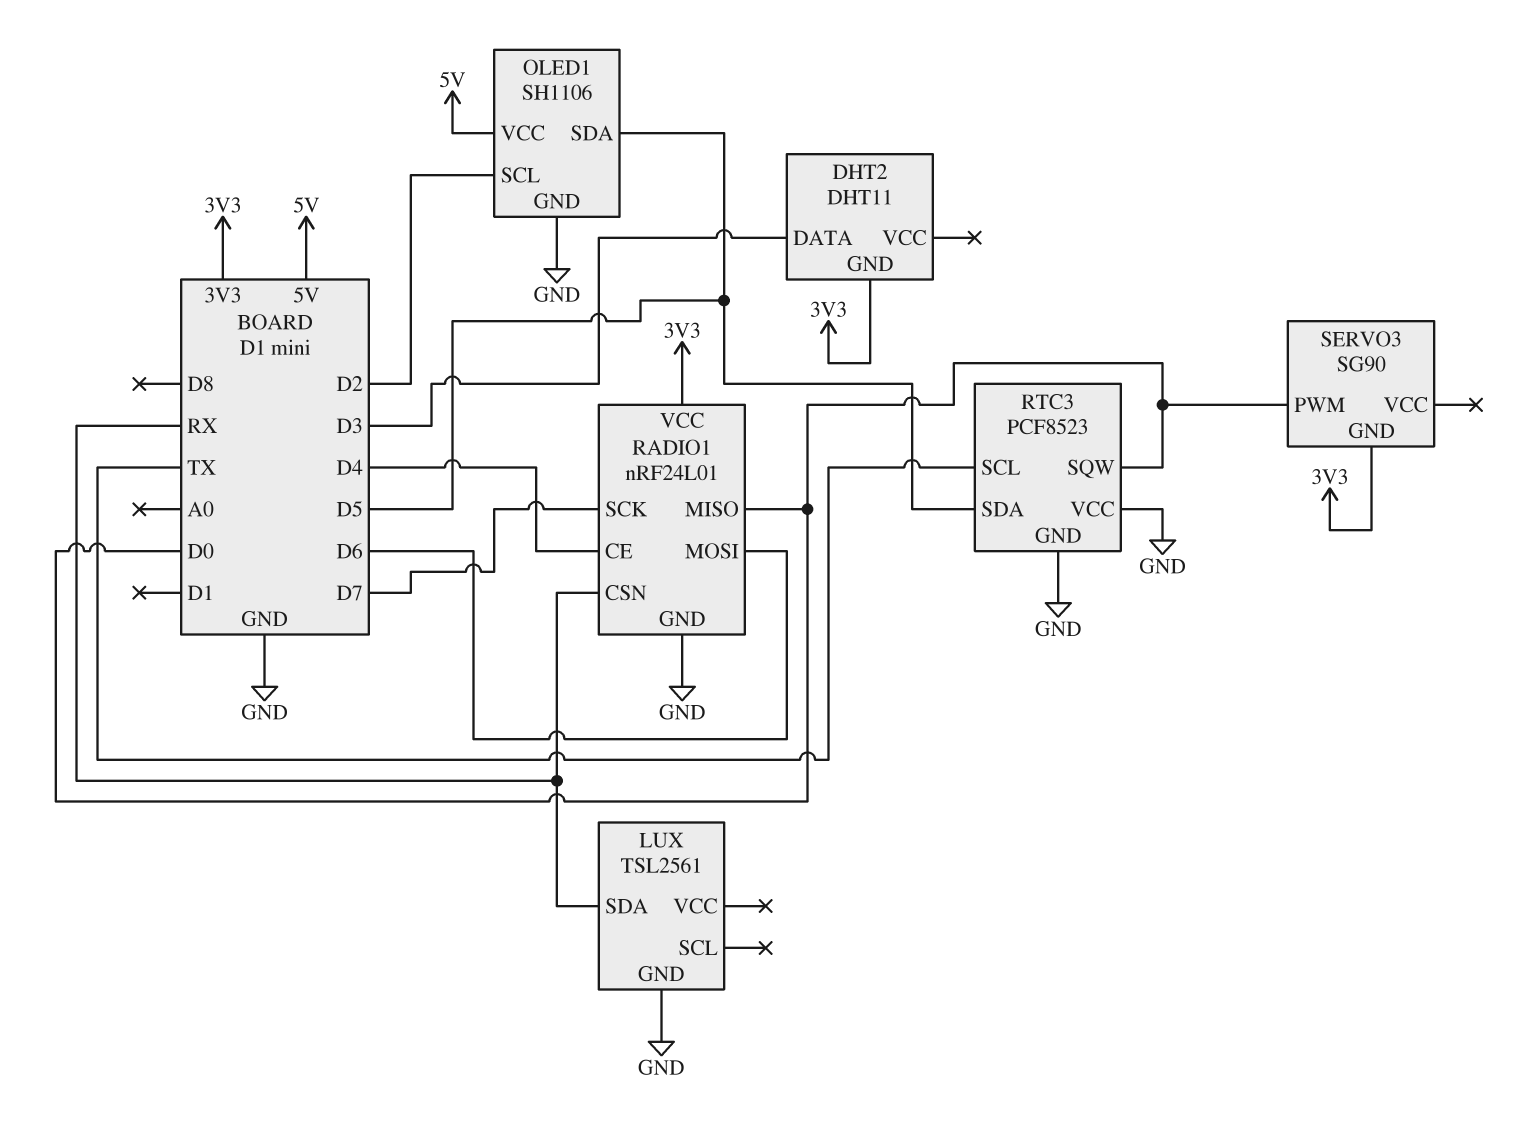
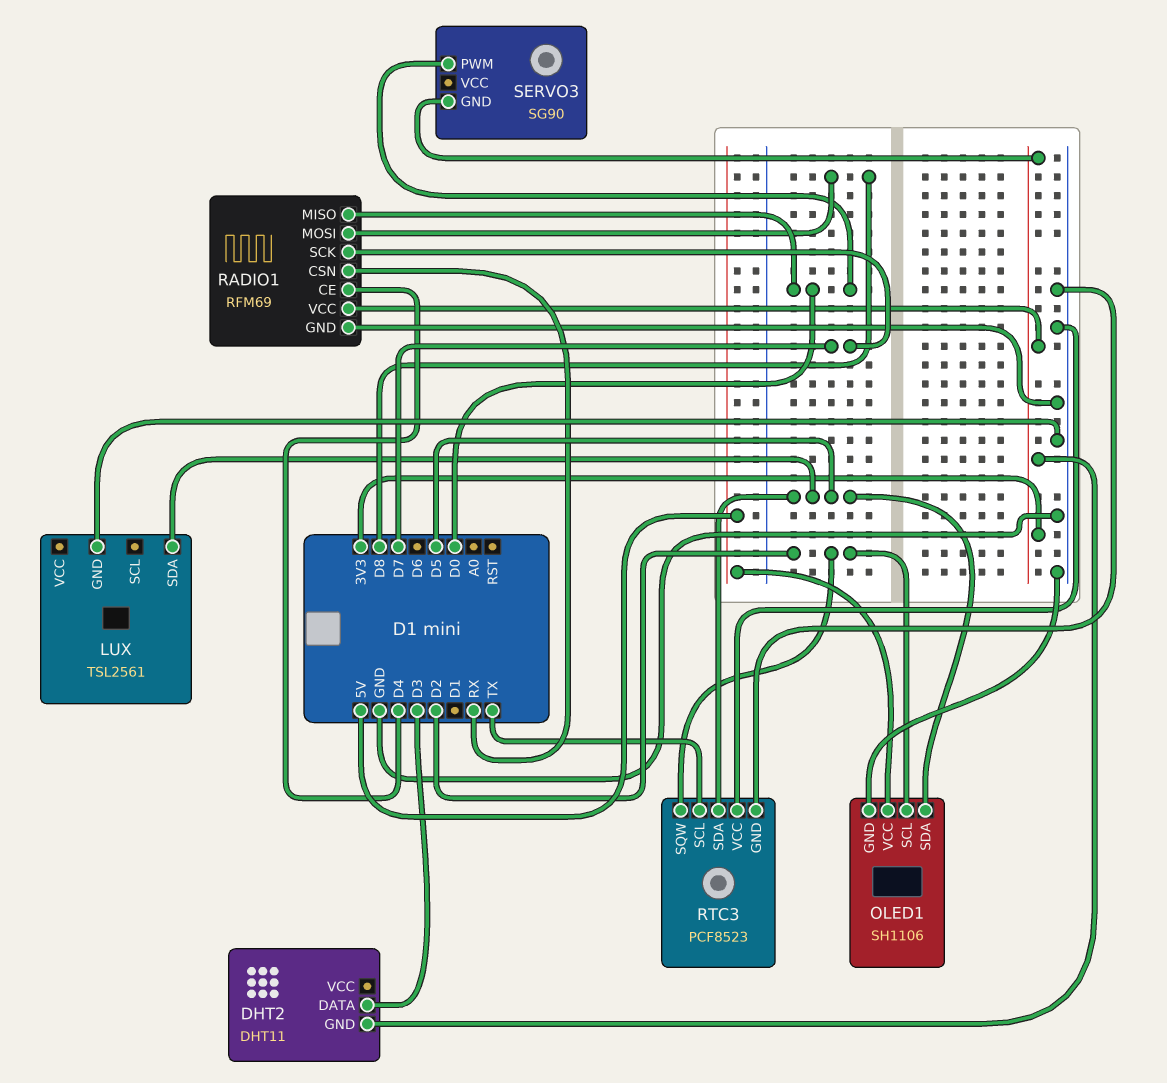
LUX pin SDA: RX -> D5
RADIO1: nRF24L01 -> RFM69
RADIO1 pin MOSI: D6 -> D8
RTC3 pin SQW: D0 -> D2

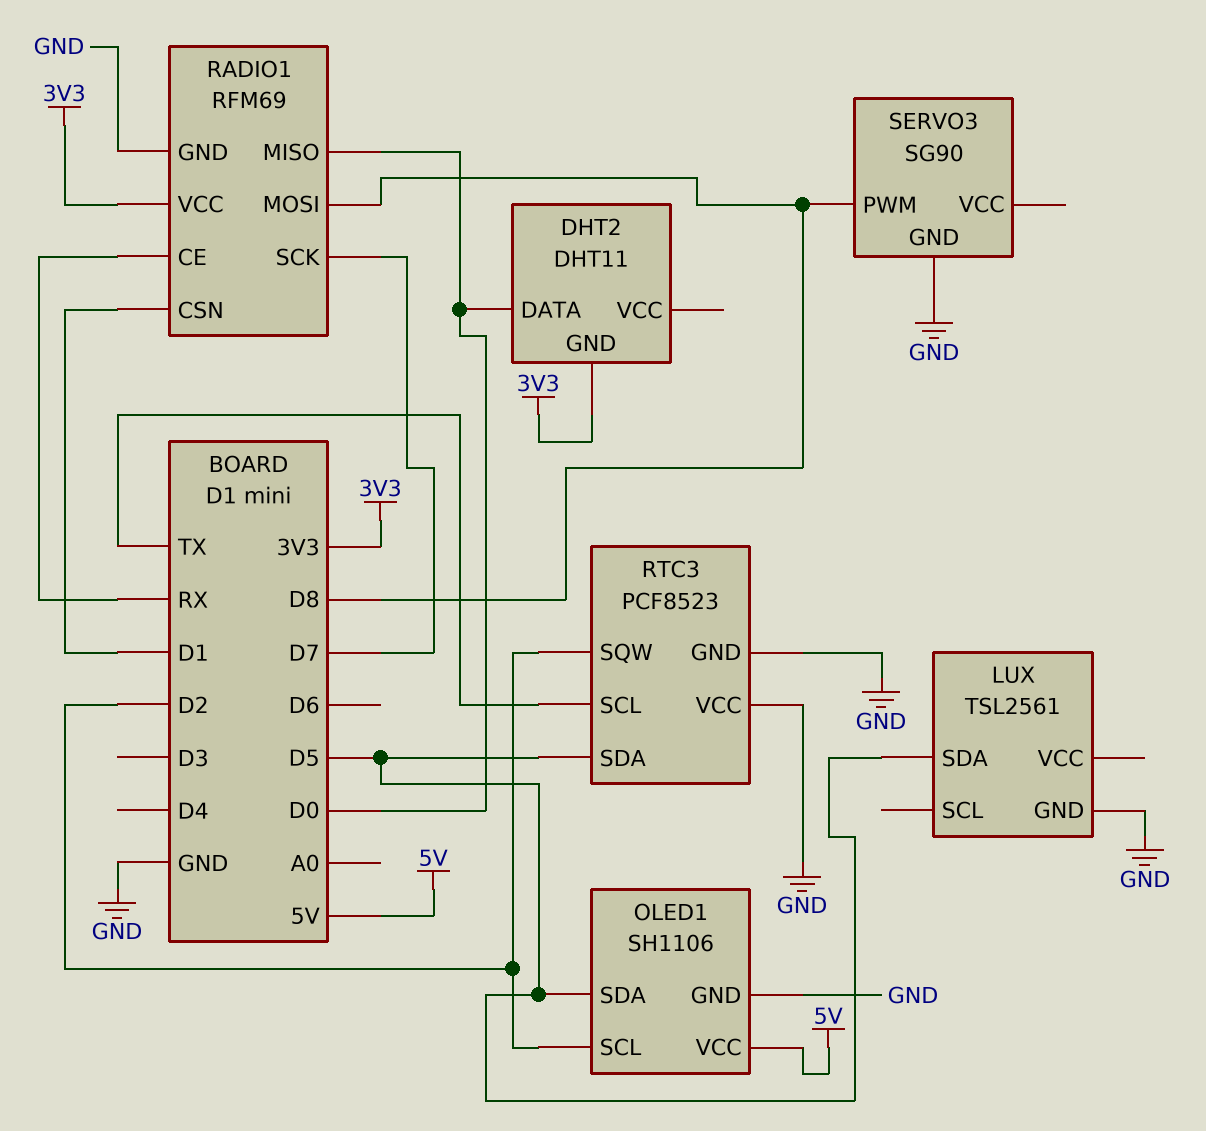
DHT2 pin DATA: D3 -> D0
RADIO1 pin CE: D4 -> RX
RADIO1 pin CSN: RX -> D1
SERVO3 pin GND: 3V3 -> GND
SERVO3 pin PWM: D0 -> D8

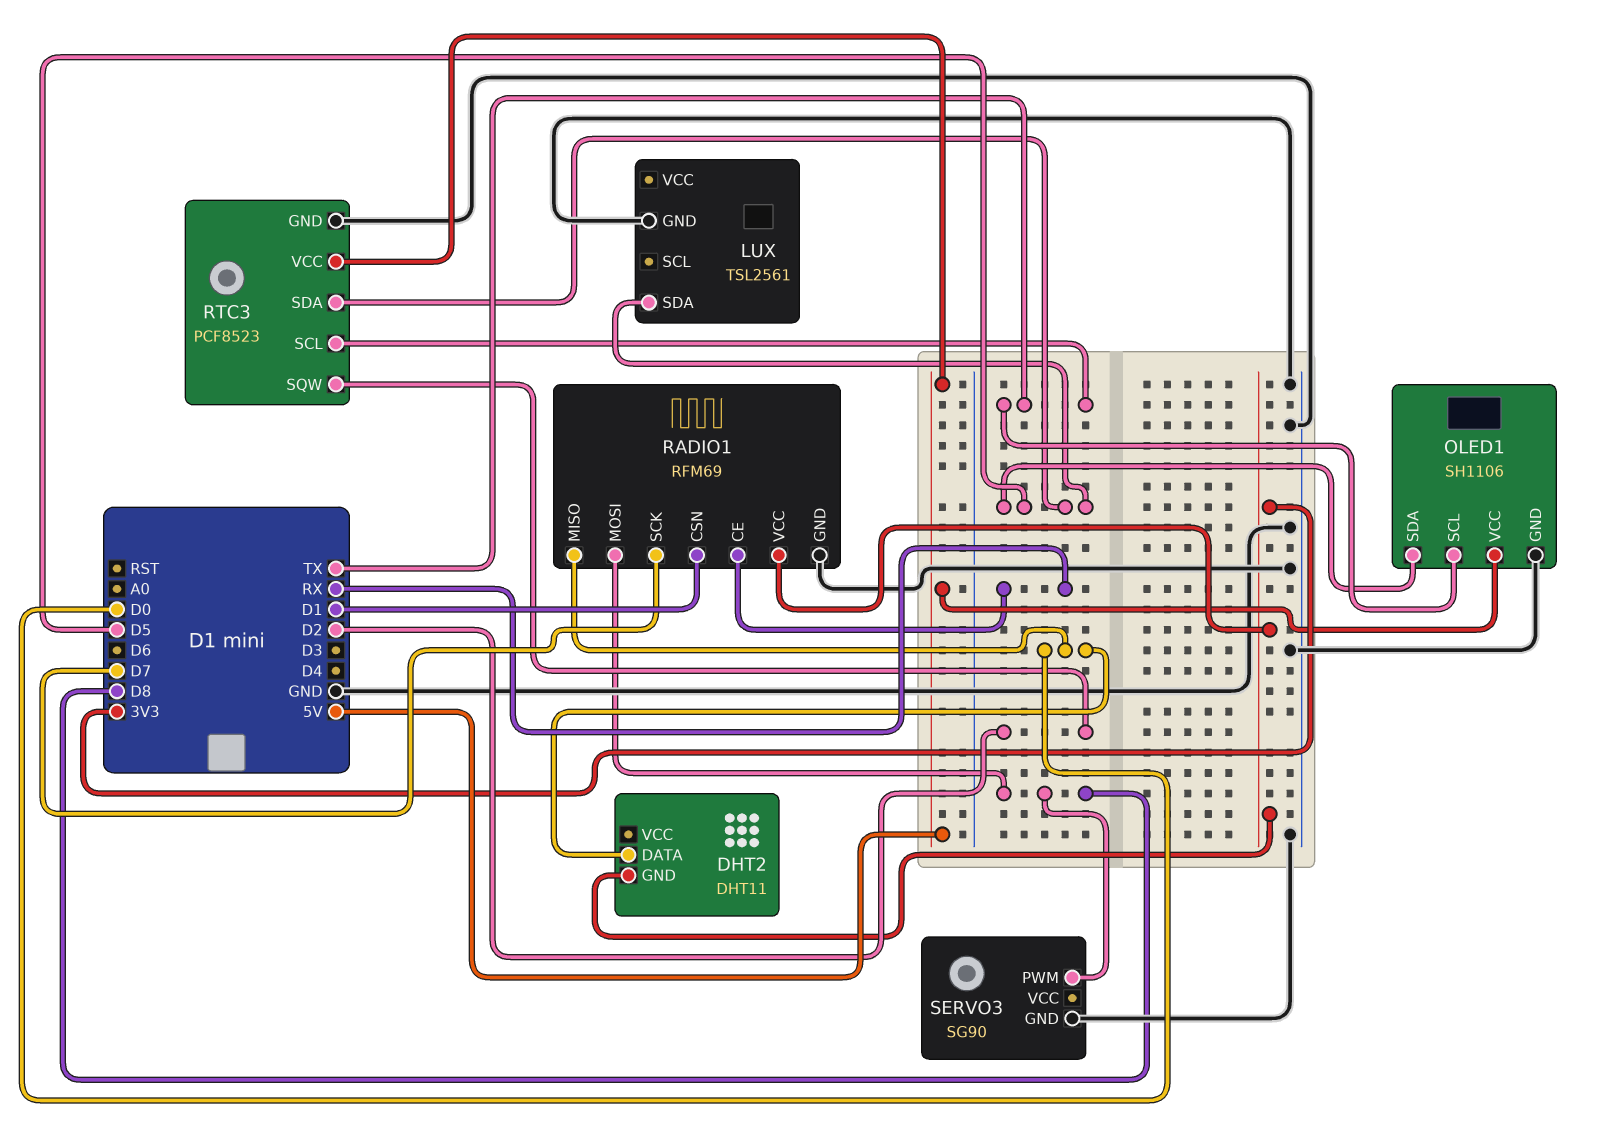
OLED1 pin SCL: D2 -> TX
RTC3 pin VCC: GND -> 5V

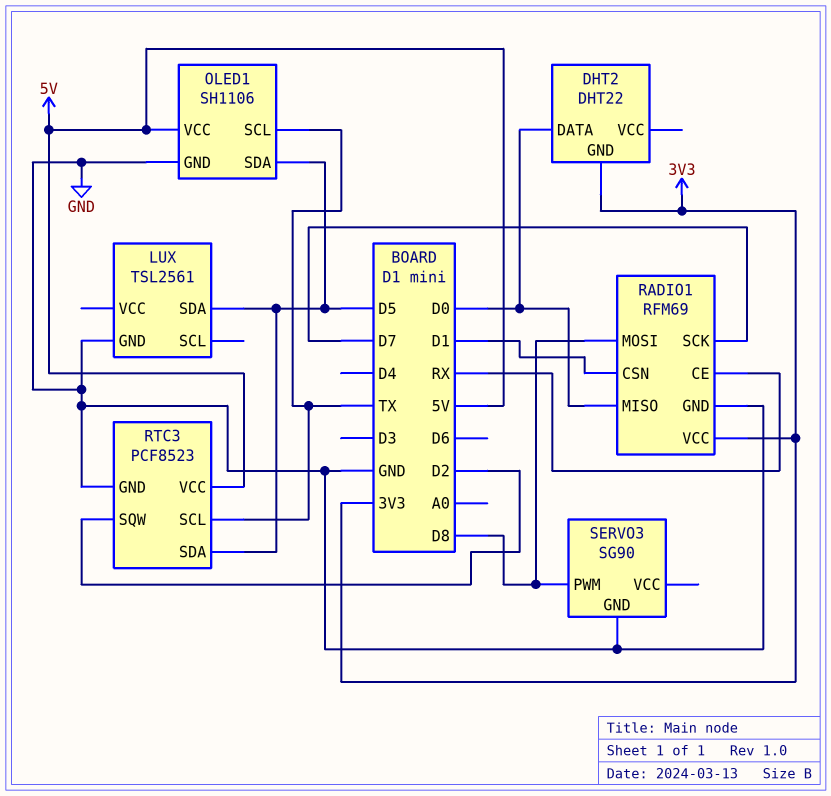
DHT2: DHT11 -> DHT22

